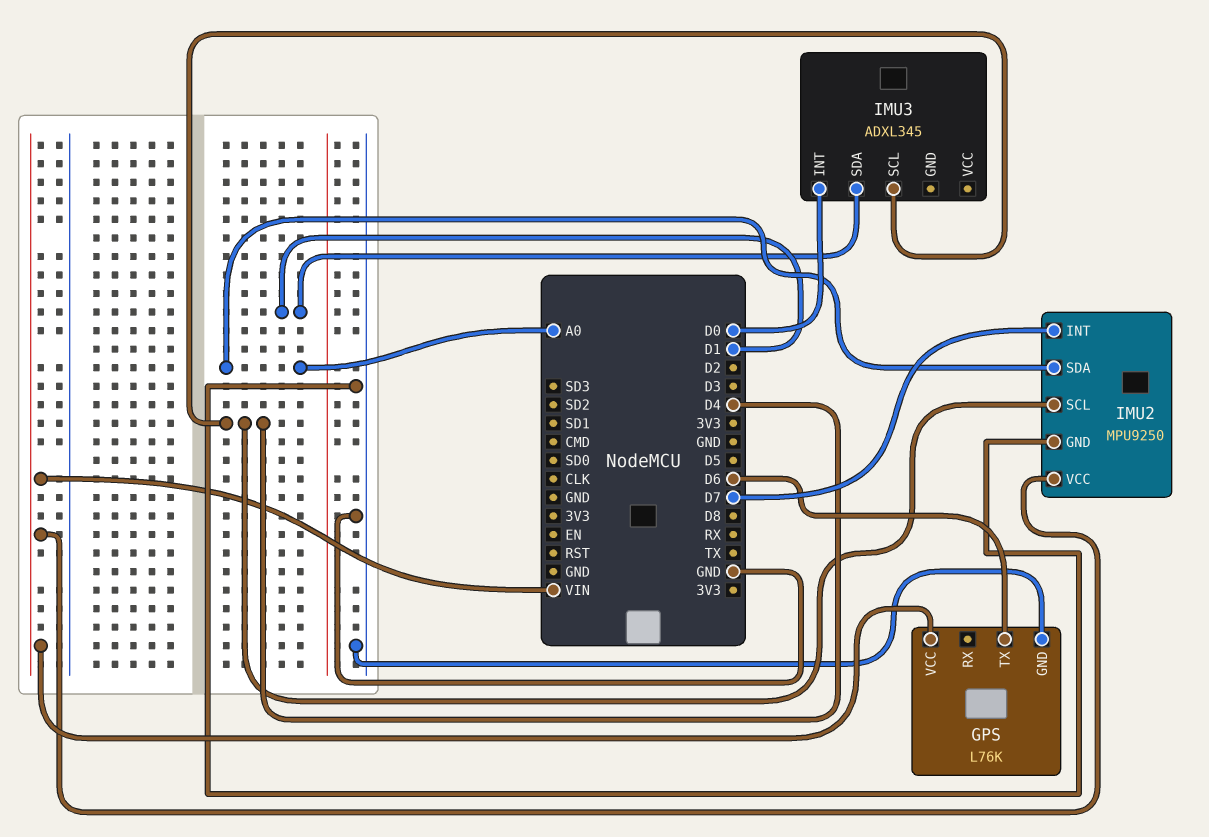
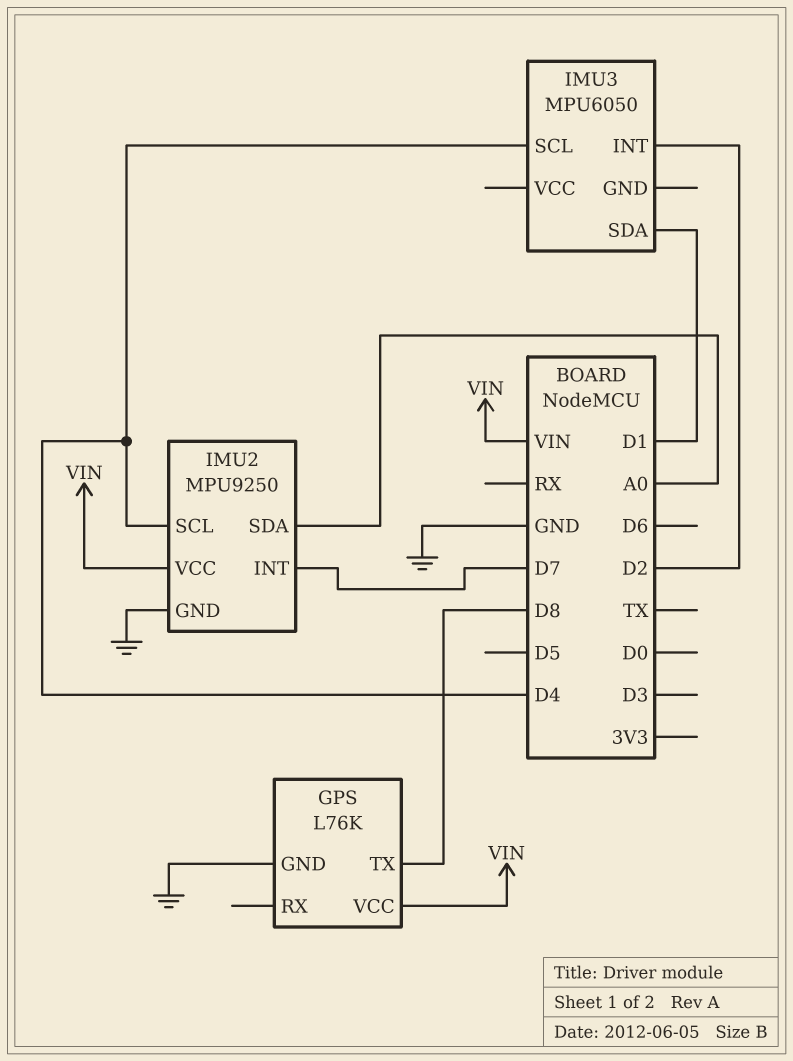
GPS pin TX: D6 -> D8
IMU3: ADXL345 -> MPU6050
IMU3 pin INT: D0 -> D2

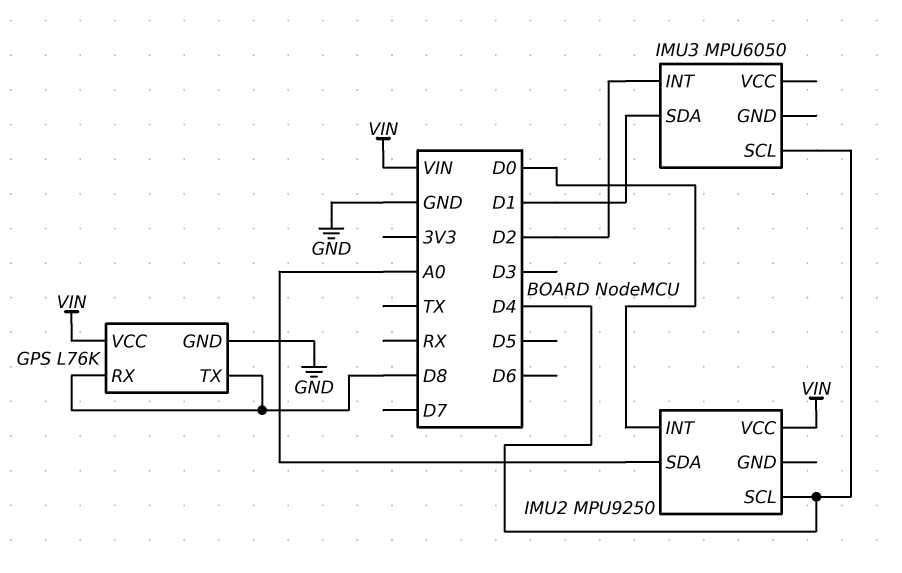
GPS pin RX: none -> D8
IMU2 pin GND: GND -> none
IMU2 pin INT: D7 -> D0

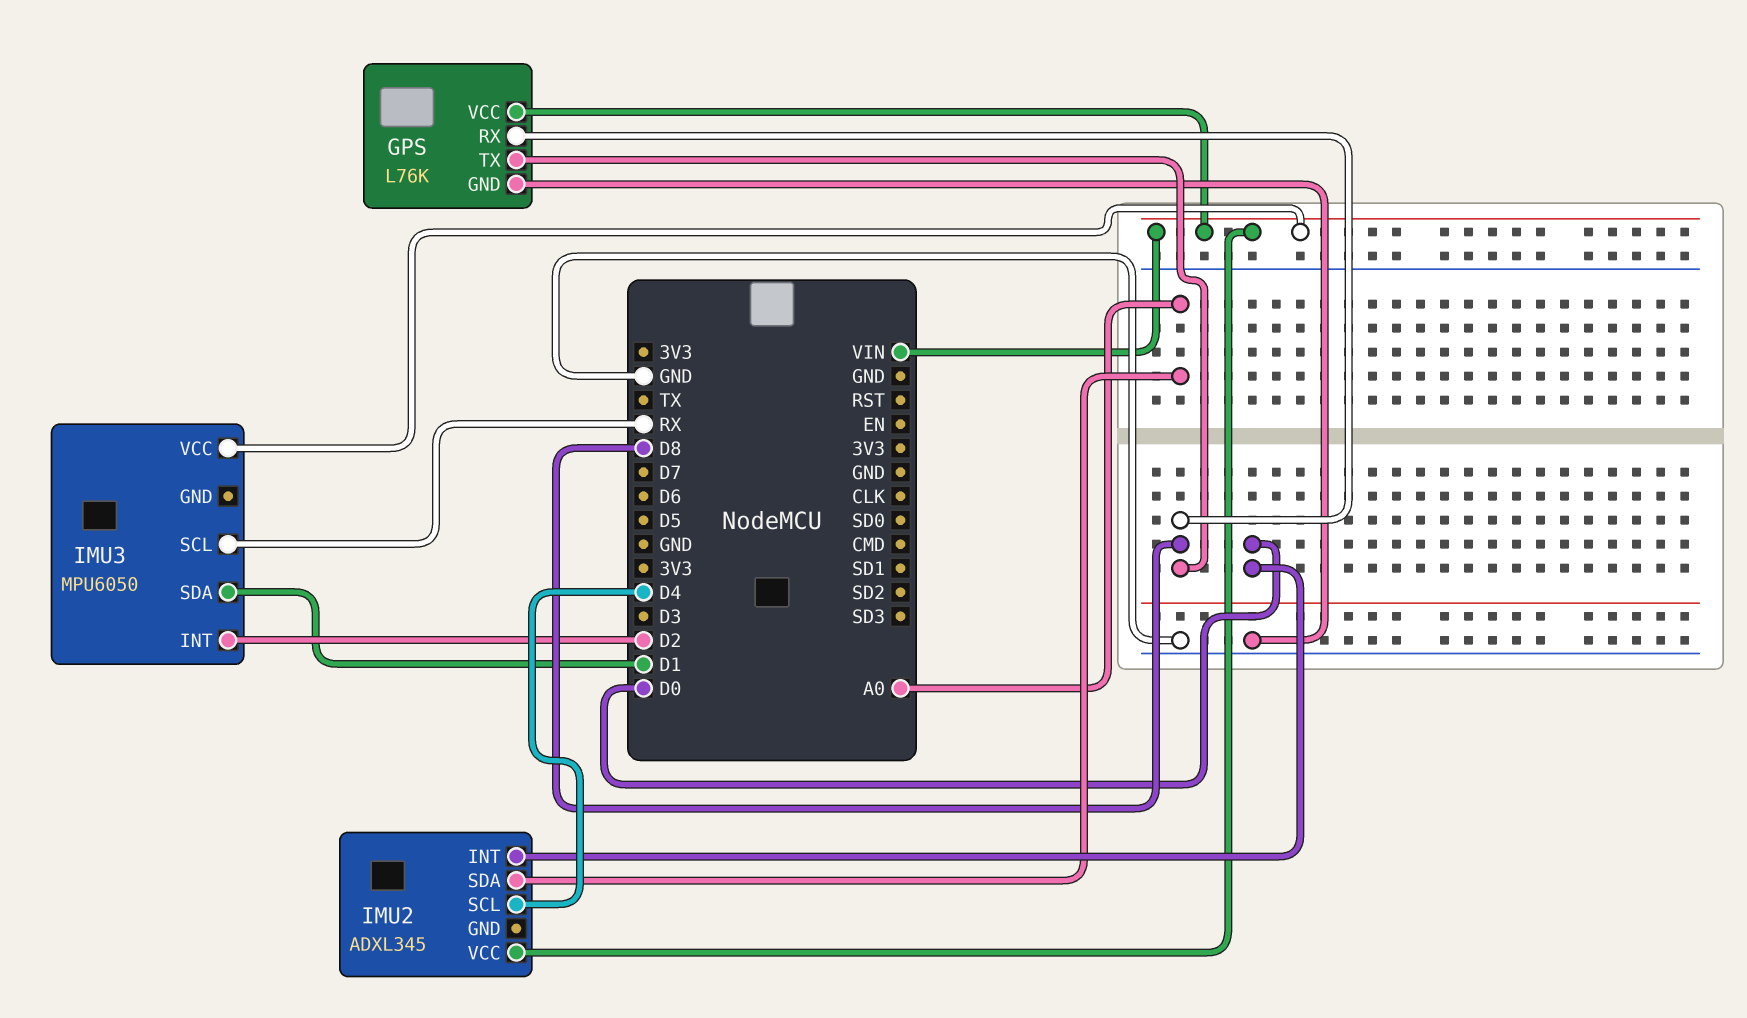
IMU2: MPU9250 -> ADXL345
IMU3 pin SCL: D4 -> RX
IMU3 pin VCC: none -> VIN

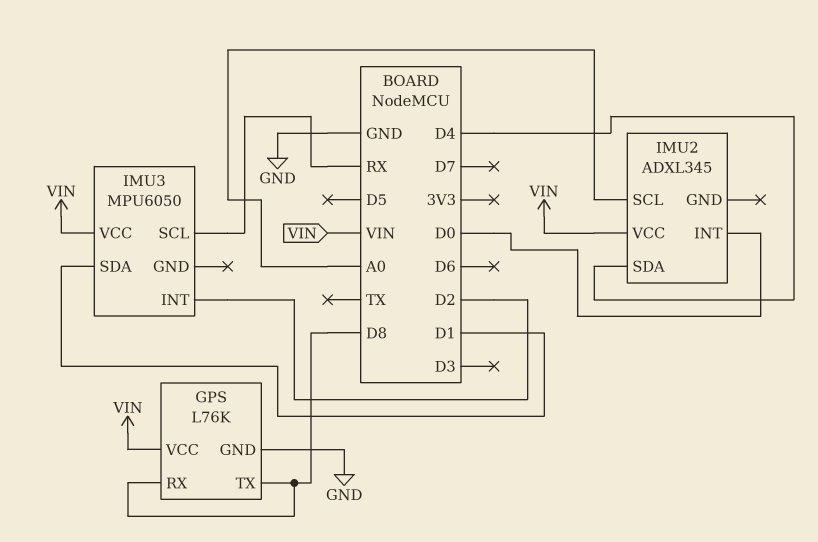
IMU2 pin SCL: D4 -> A0
IMU2 pin SDA: A0 -> D4

